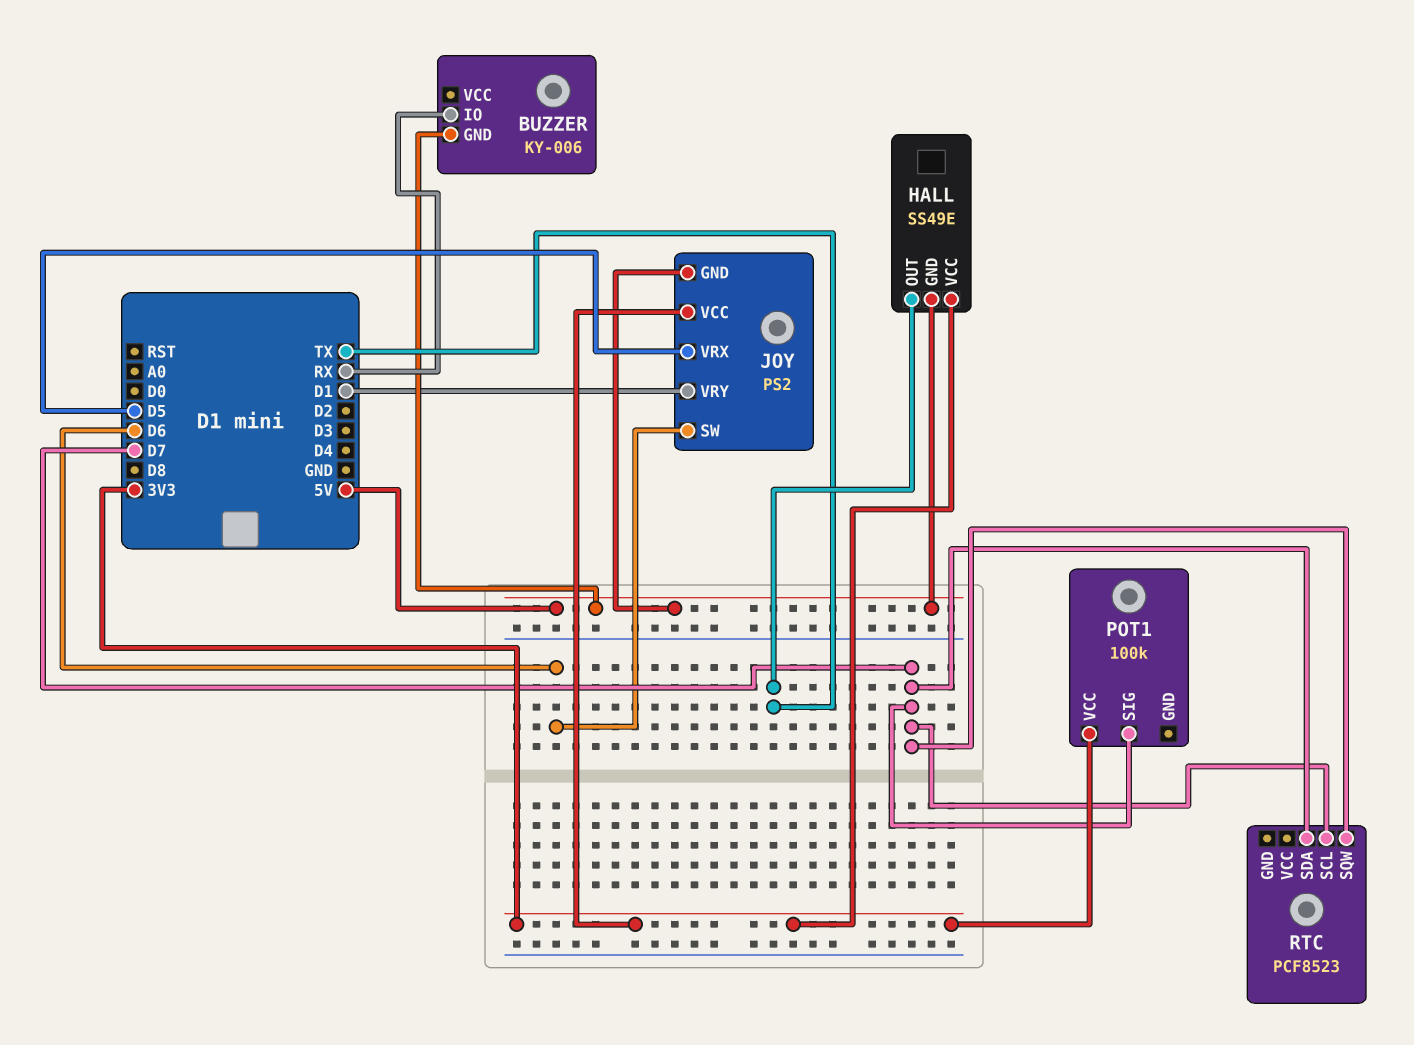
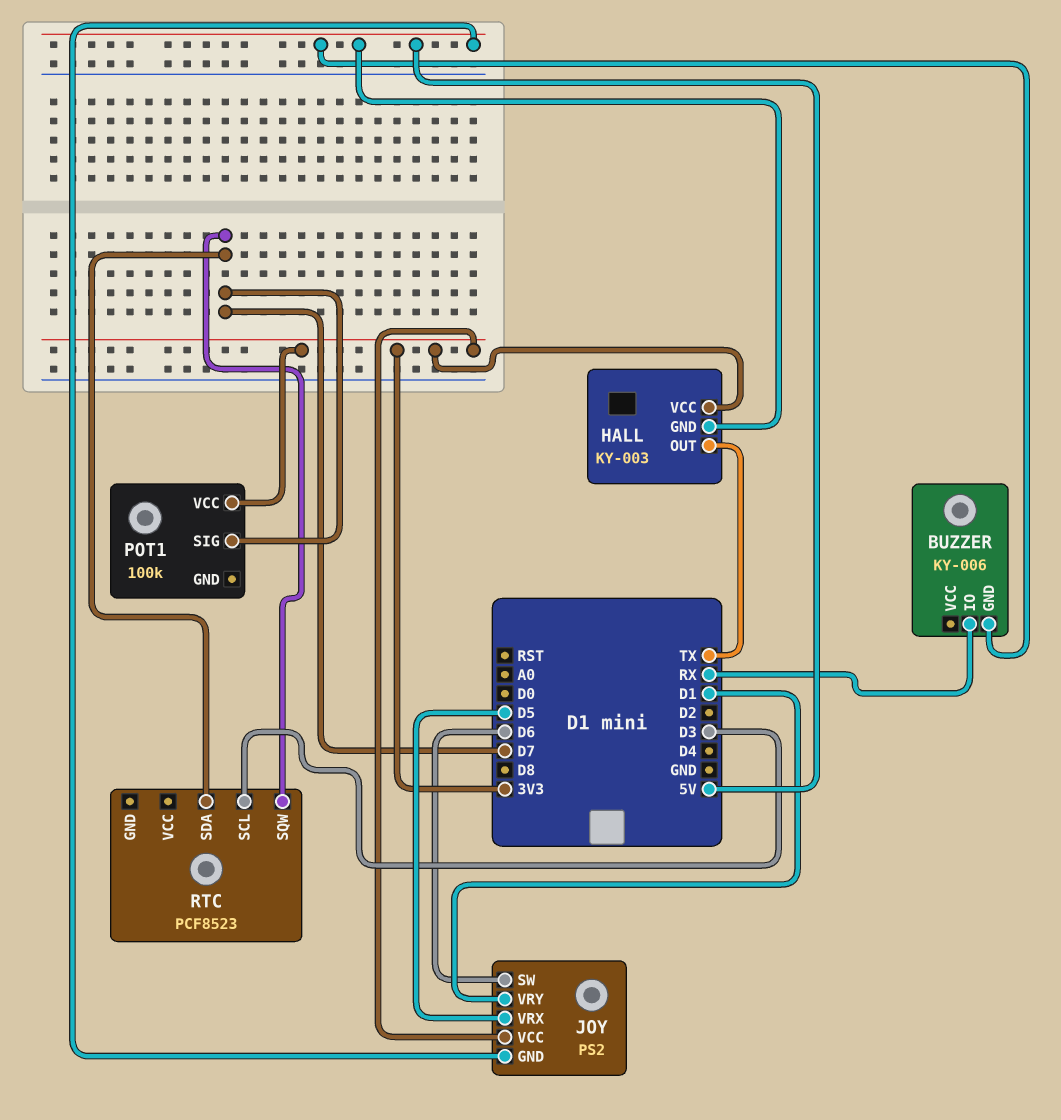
HALL: SS49E -> KY-003
RTC pin SCL: D7 -> D3

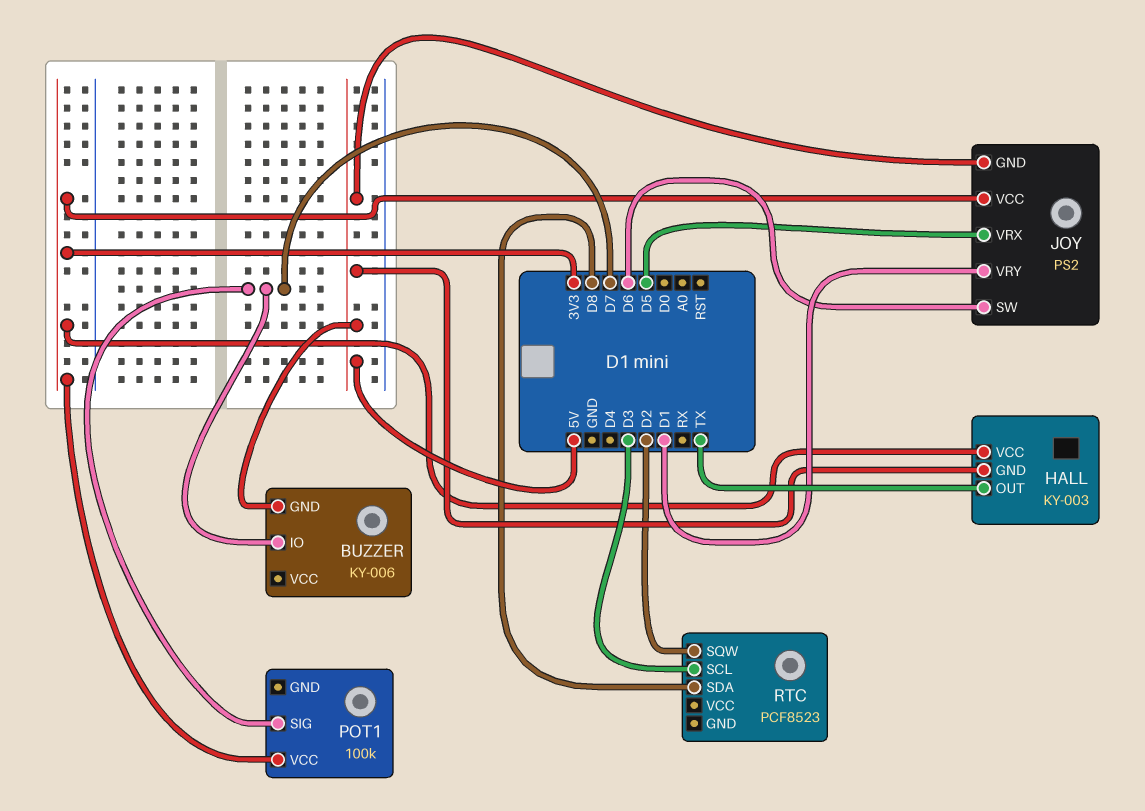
BUZZER pin IO: RX -> D7
RTC pin SDA: D7 -> D8
RTC pin SQW: D7 -> D2

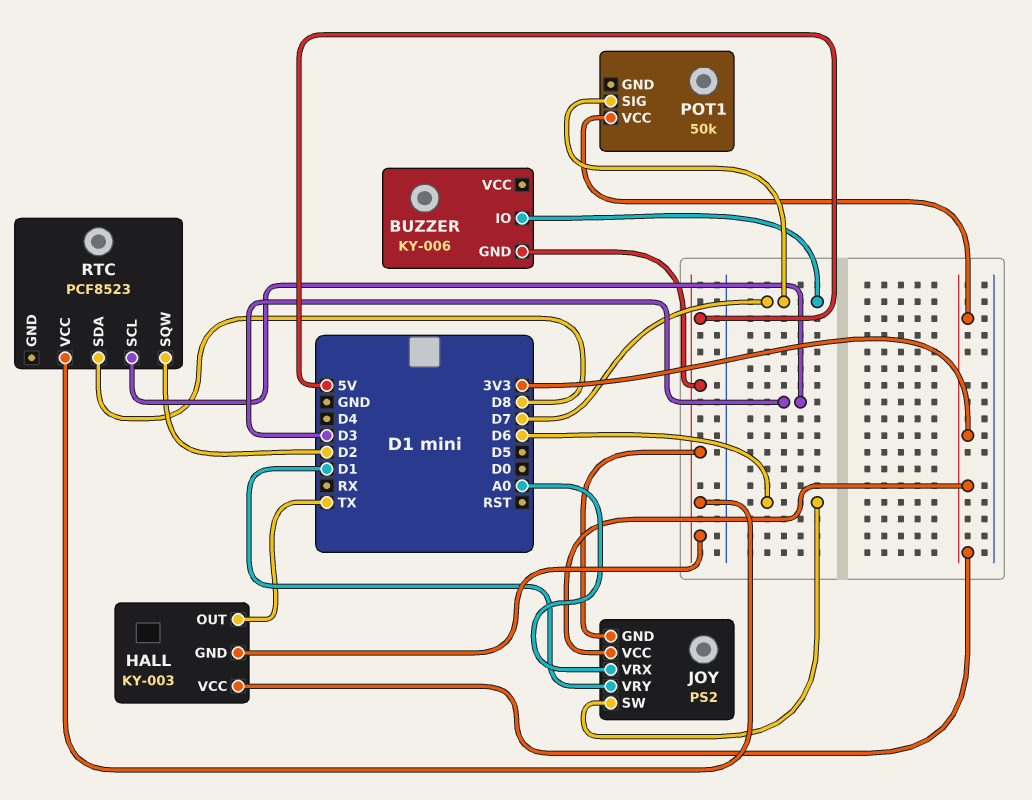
JOY pin VRX: D5 -> A0
POT1: 100k -> 50k
RTC pin VCC: none -> 5V

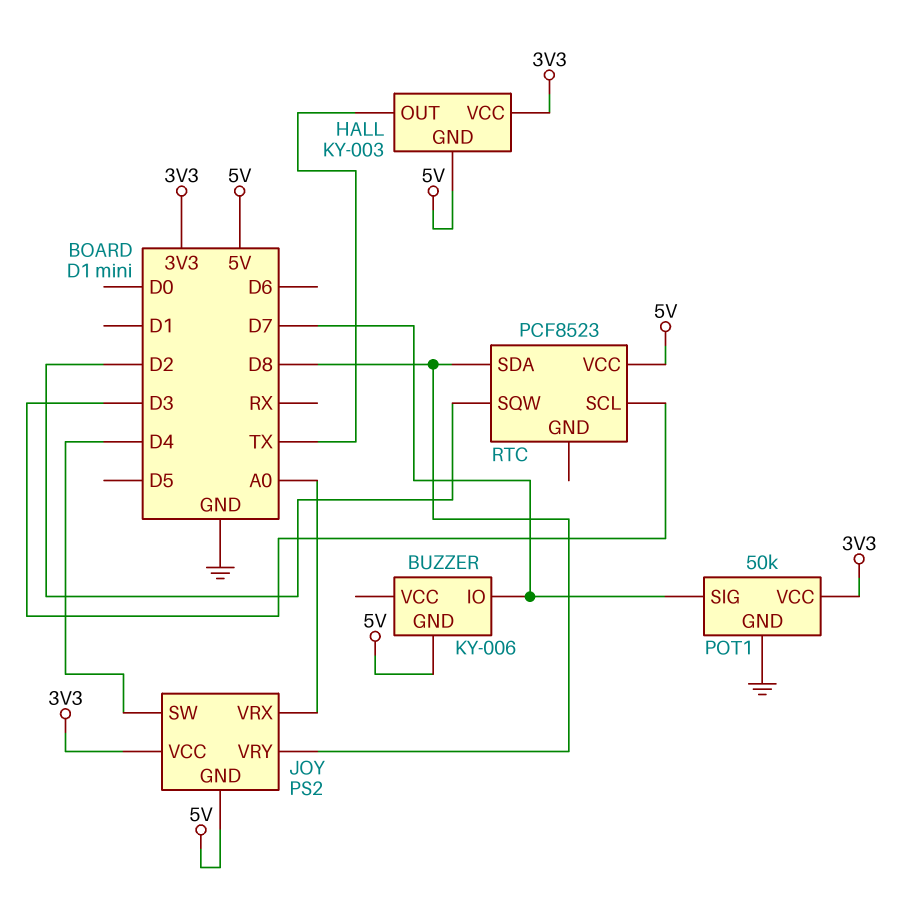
JOY pin SW: D6 -> D4
JOY pin VRY: D1 -> D8
POT1 pin GND: none -> GND

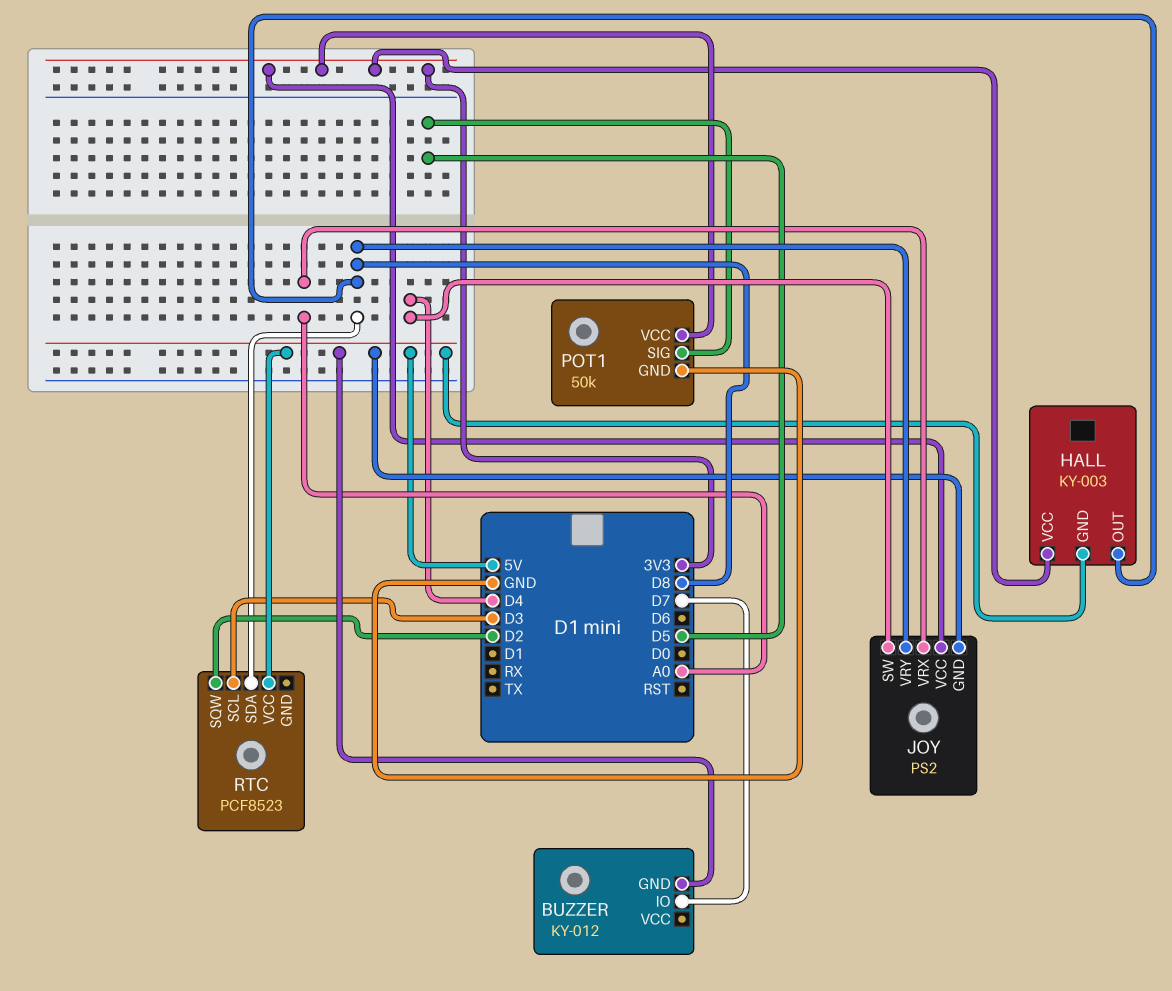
BUZZER: KY-006 -> KY-012
HALL pin OUT: TX -> D8
POT1 pin SIG: D7 -> D5

